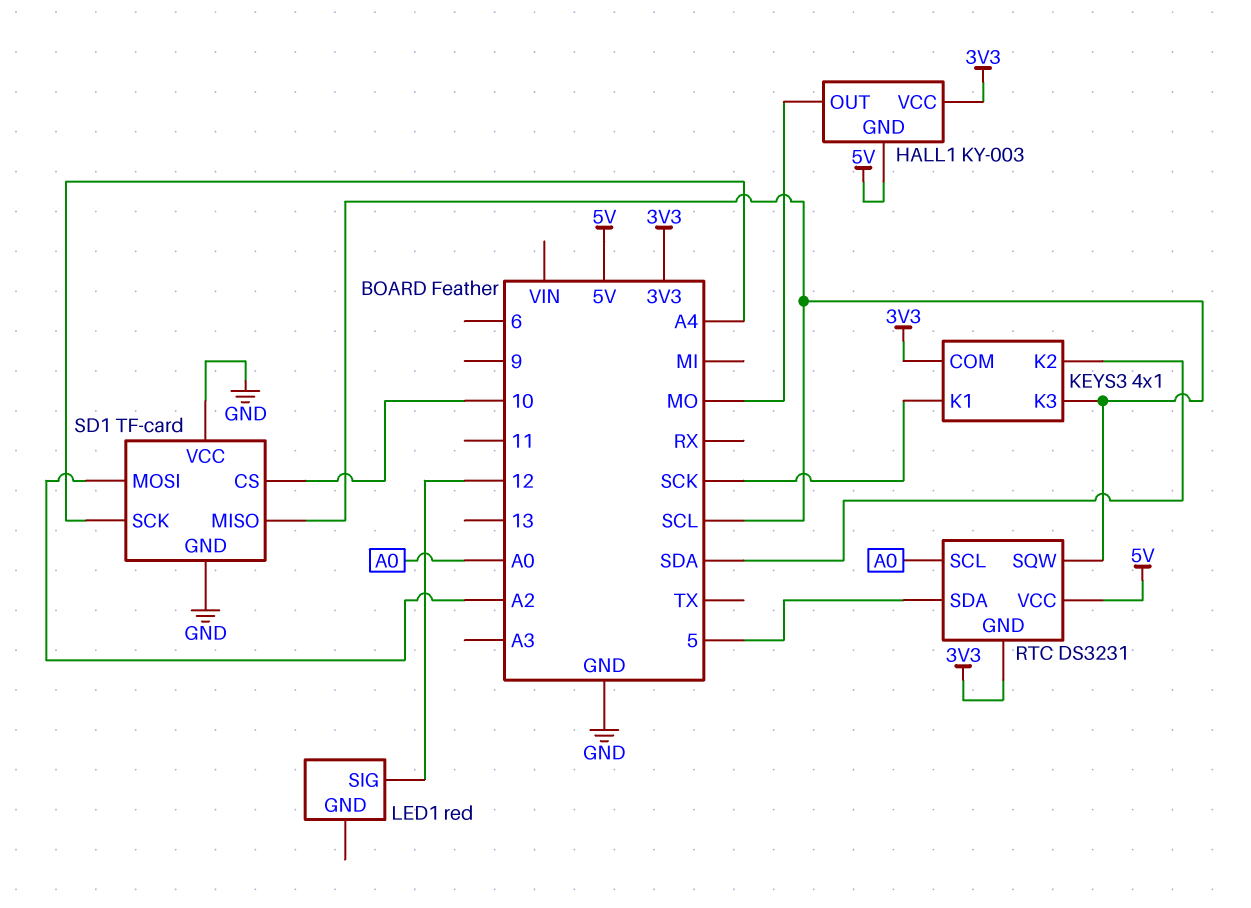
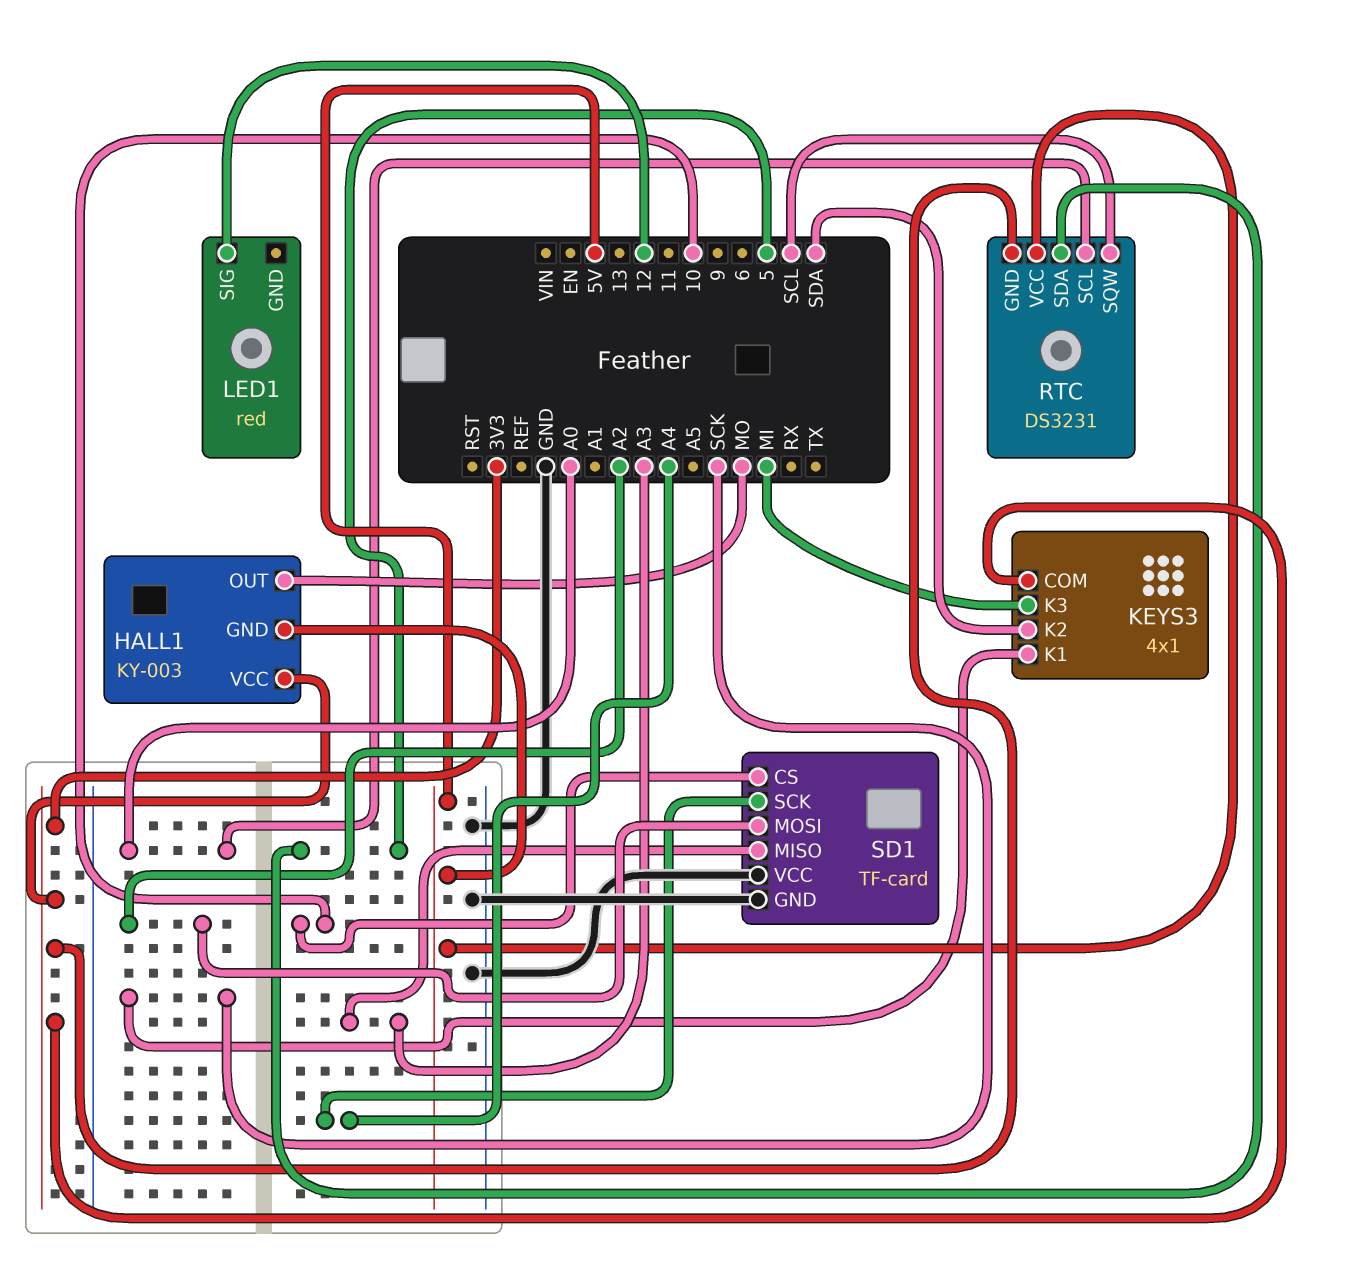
KEYS3 pin K3: SCL -> MI
SD1 pin MISO: SCL -> A3

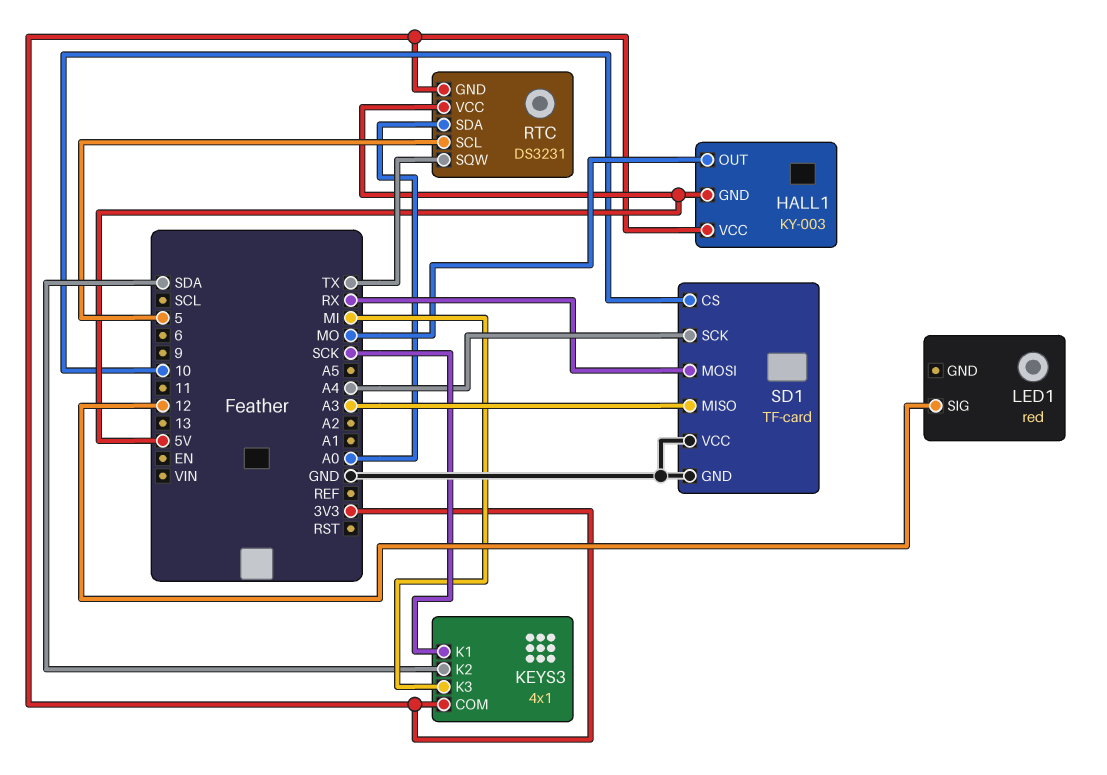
RTC pin SCL: A0 -> 5
RTC pin SDA: 5 -> A0
RTC pin SQW: SCL -> TX
SD1 pin MOSI: A2 -> RX

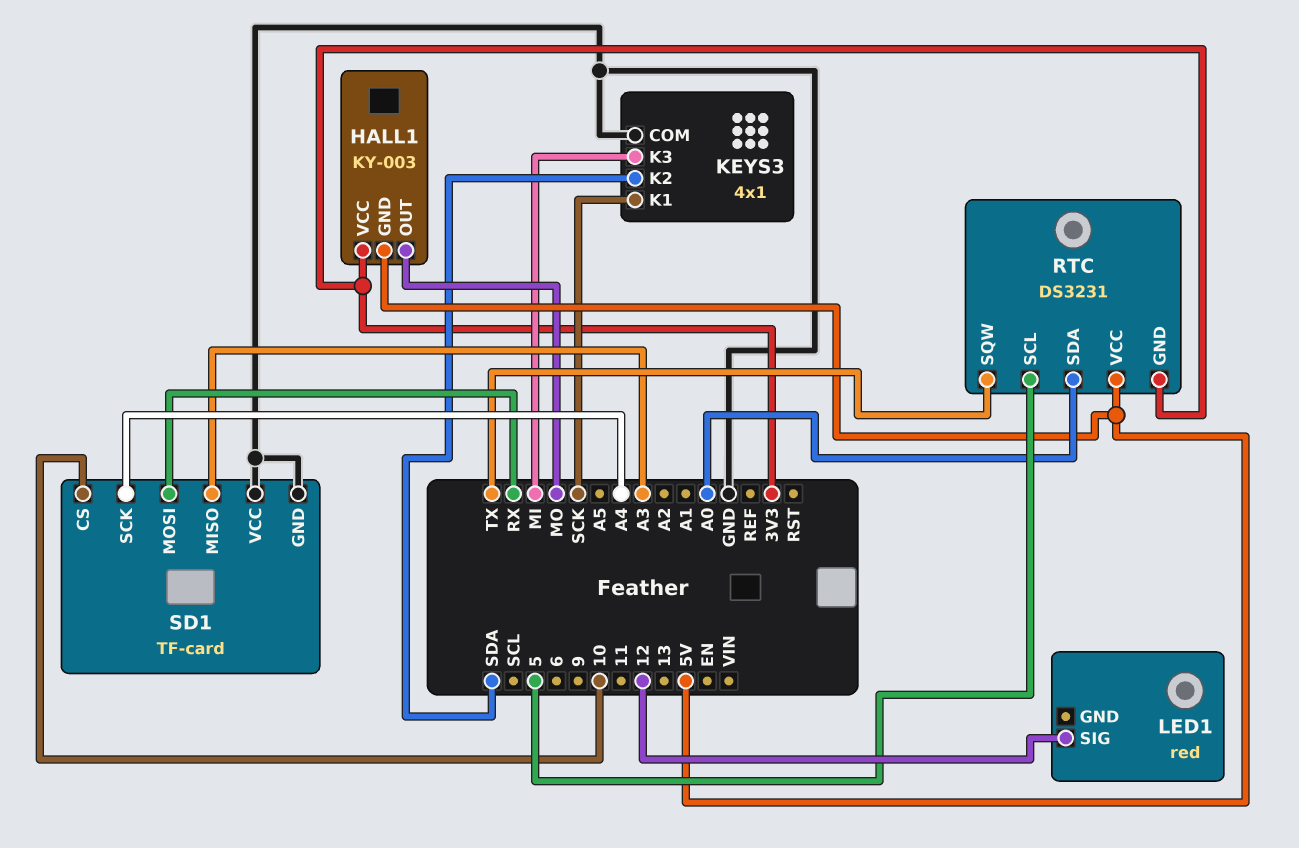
KEYS3 pin COM: 3V3 -> GND

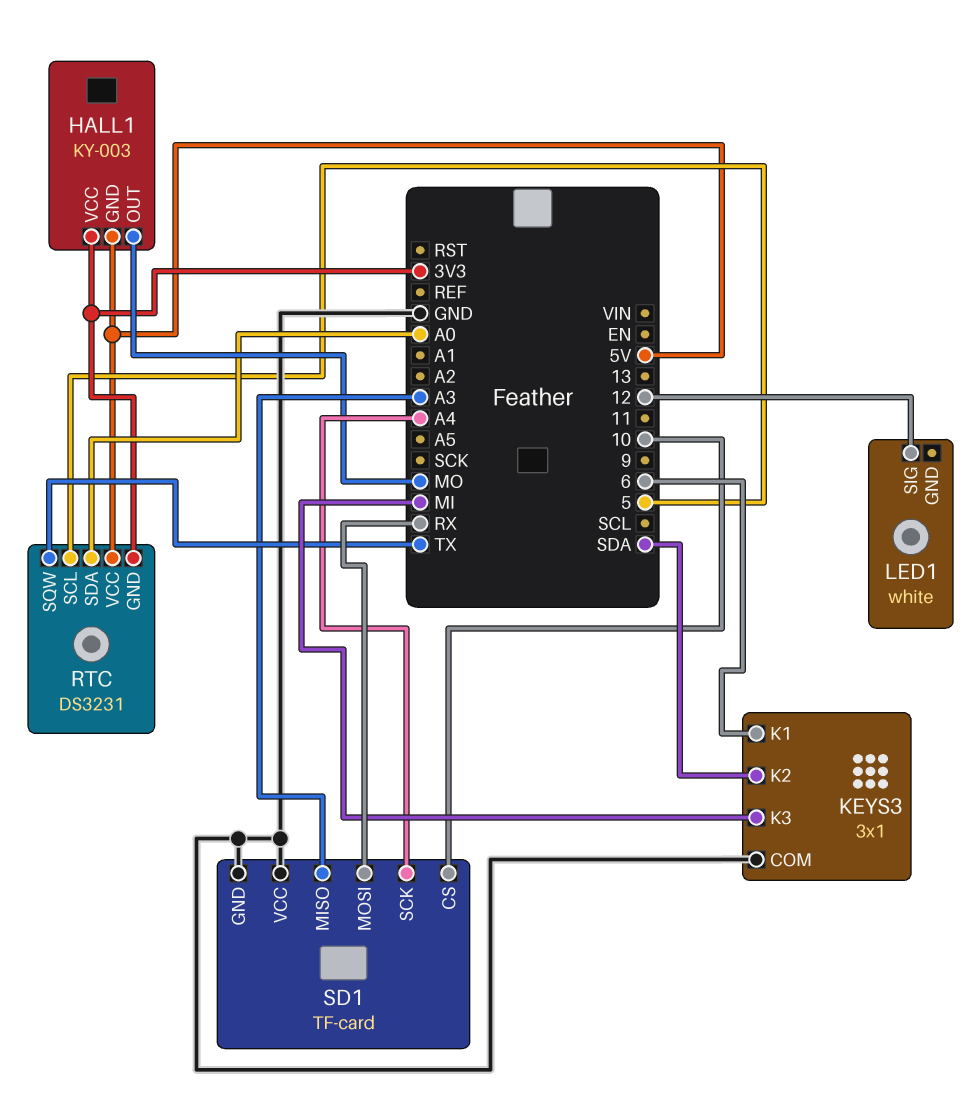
KEYS3: 4x1 -> 3x1
KEYS3 pin K1: SCK -> 6
LED1: red -> white

